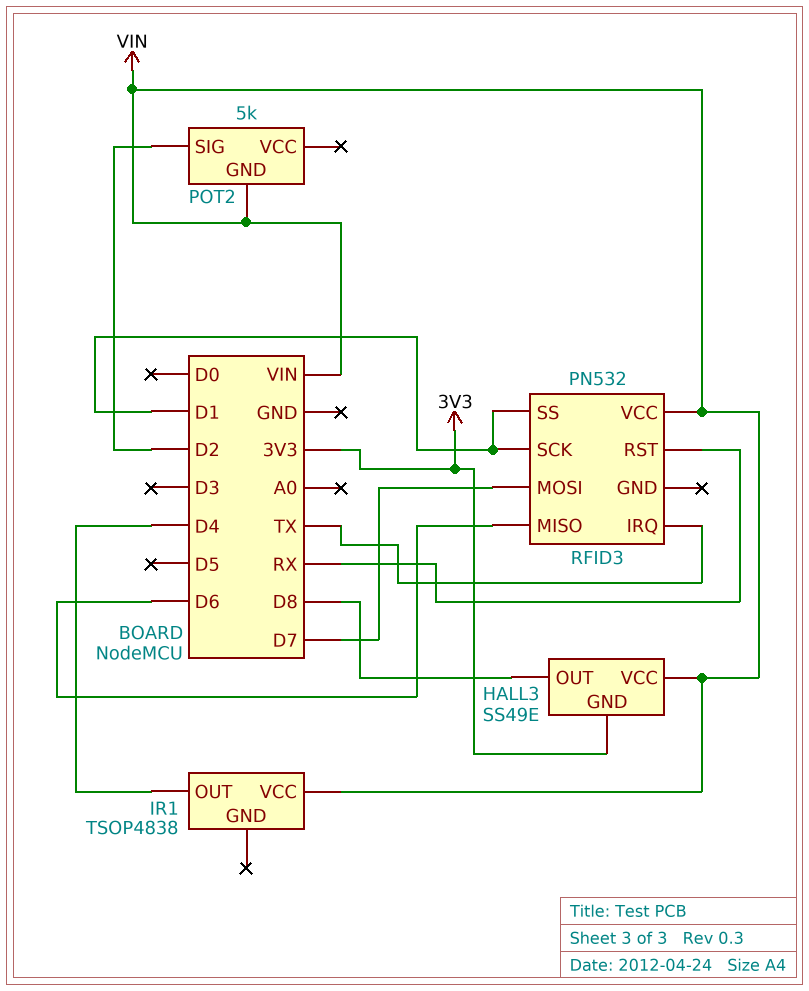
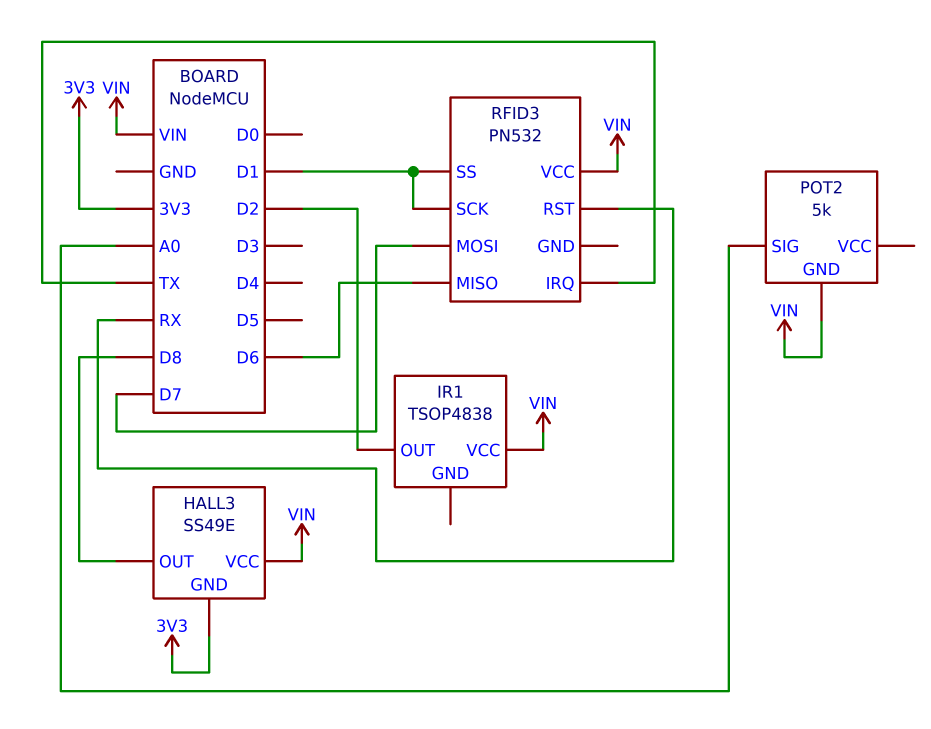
IR1 pin OUT: D4 -> D2
POT2 pin SIG: D2 -> A0

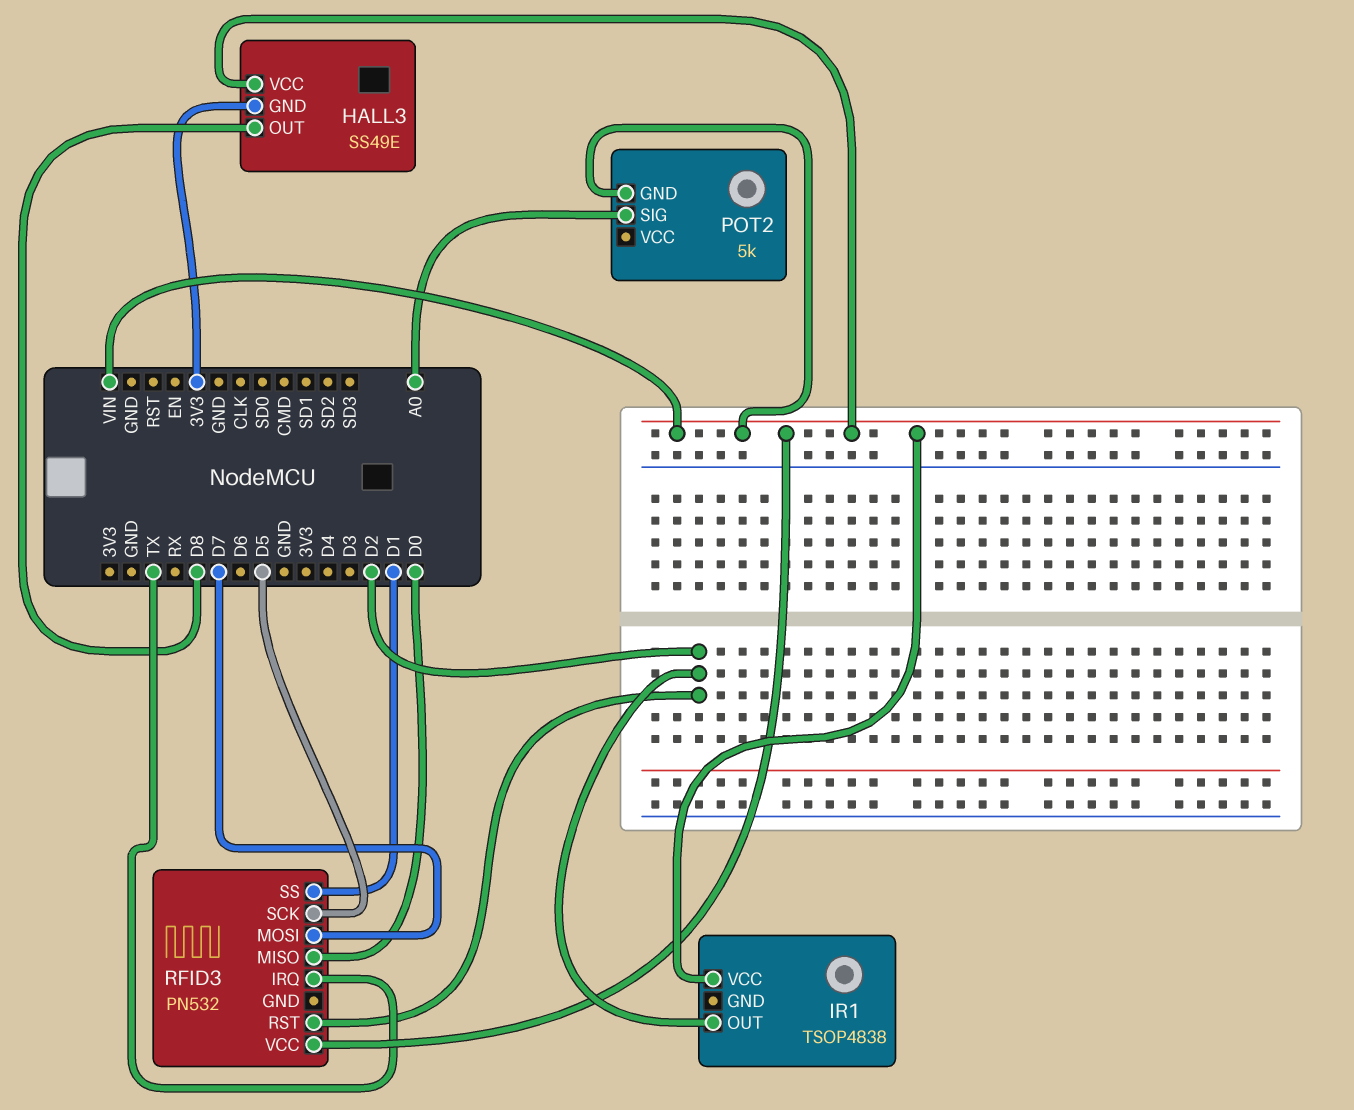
RFID3 pin MISO: D6 -> D0
RFID3 pin RST: RX -> D2
RFID3 pin SCK: D1 -> D5

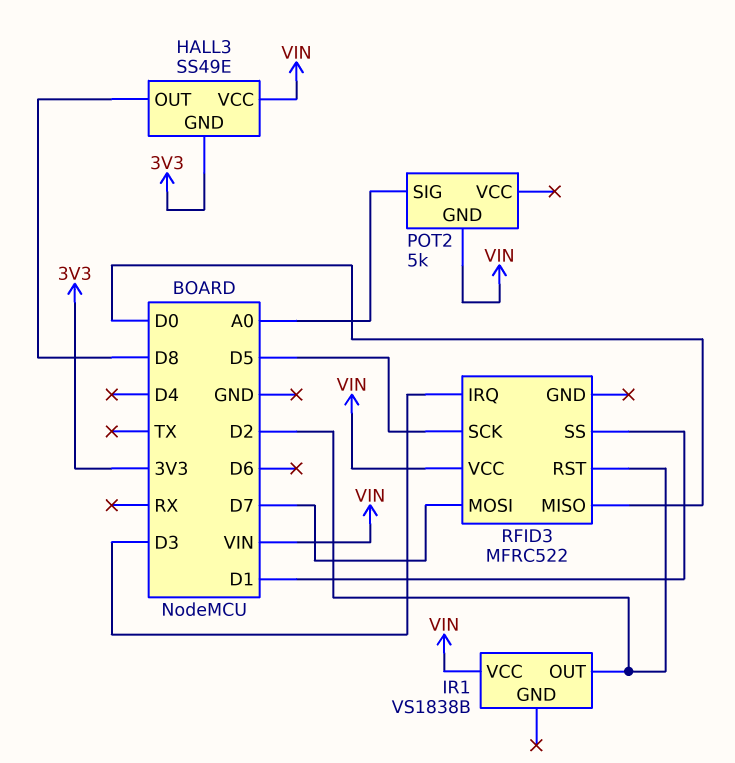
IR1: TSOP4838 -> VS1838B
RFID3: PN532 -> MFRC522
RFID3 pin IRQ: TX -> D3

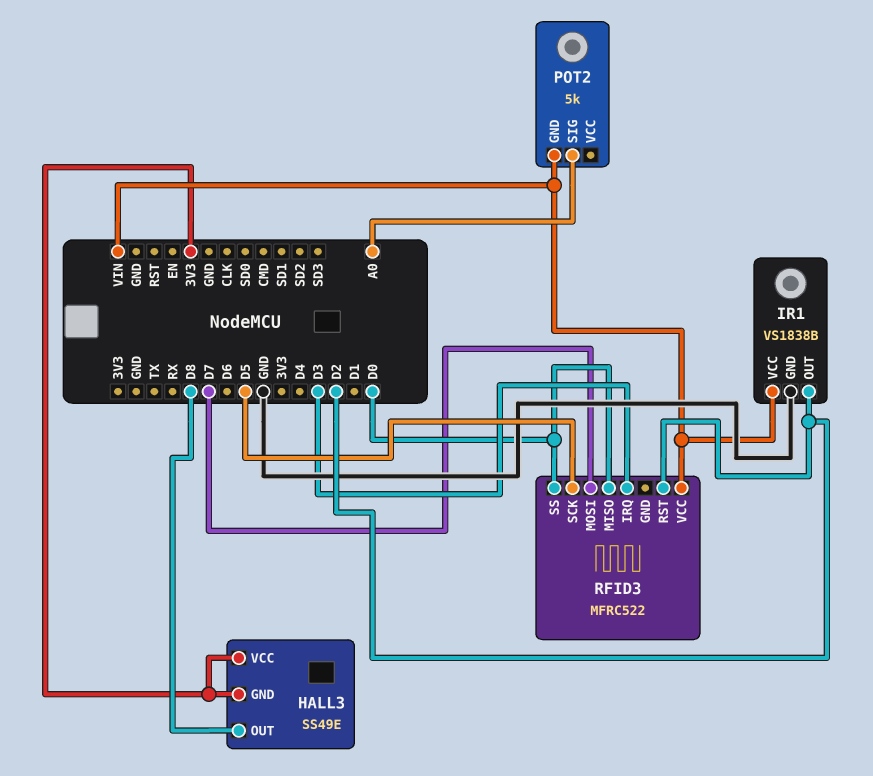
HALL3 pin VCC: VIN -> 3V3
IR1 pin GND: none -> GND
RFID3 pin SS: D1 -> D0

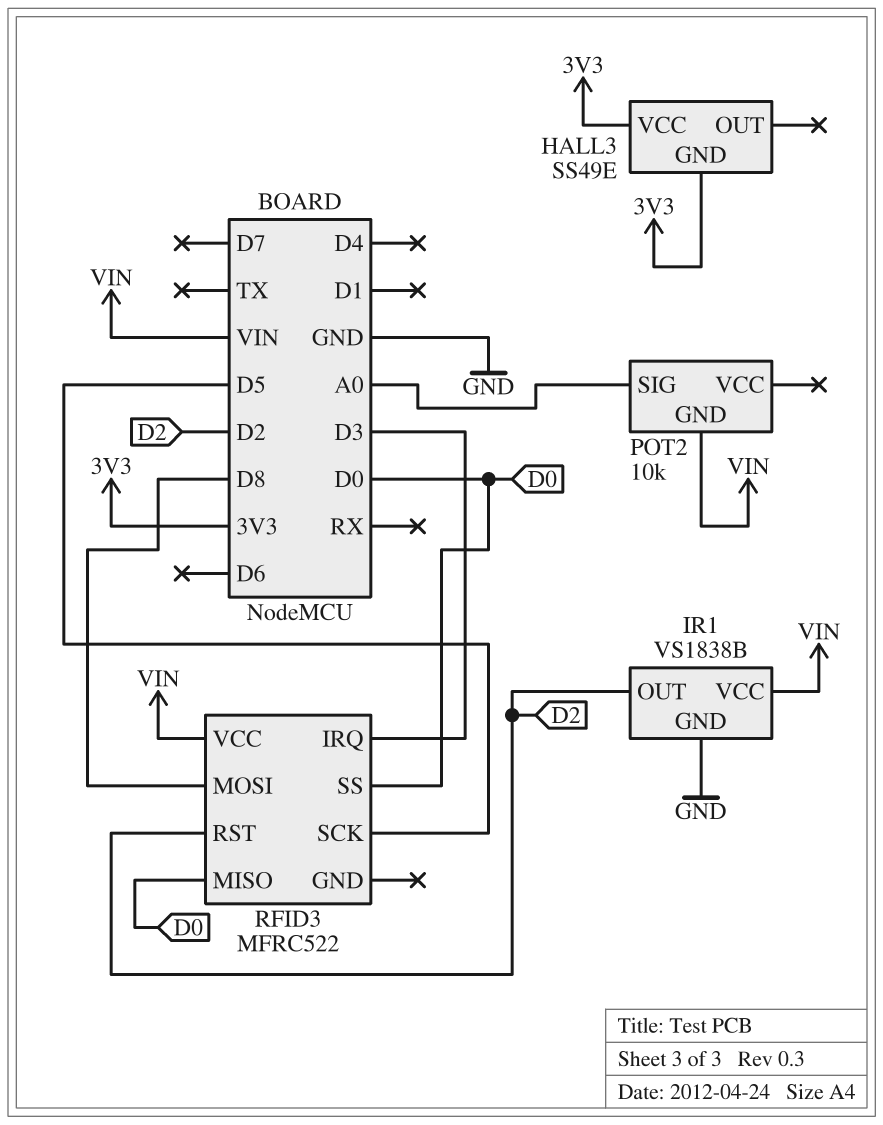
HALL3 pin OUT: D8 -> none
POT2: 5k -> 10k
RFID3 pin MOSI: D7 -> D8

